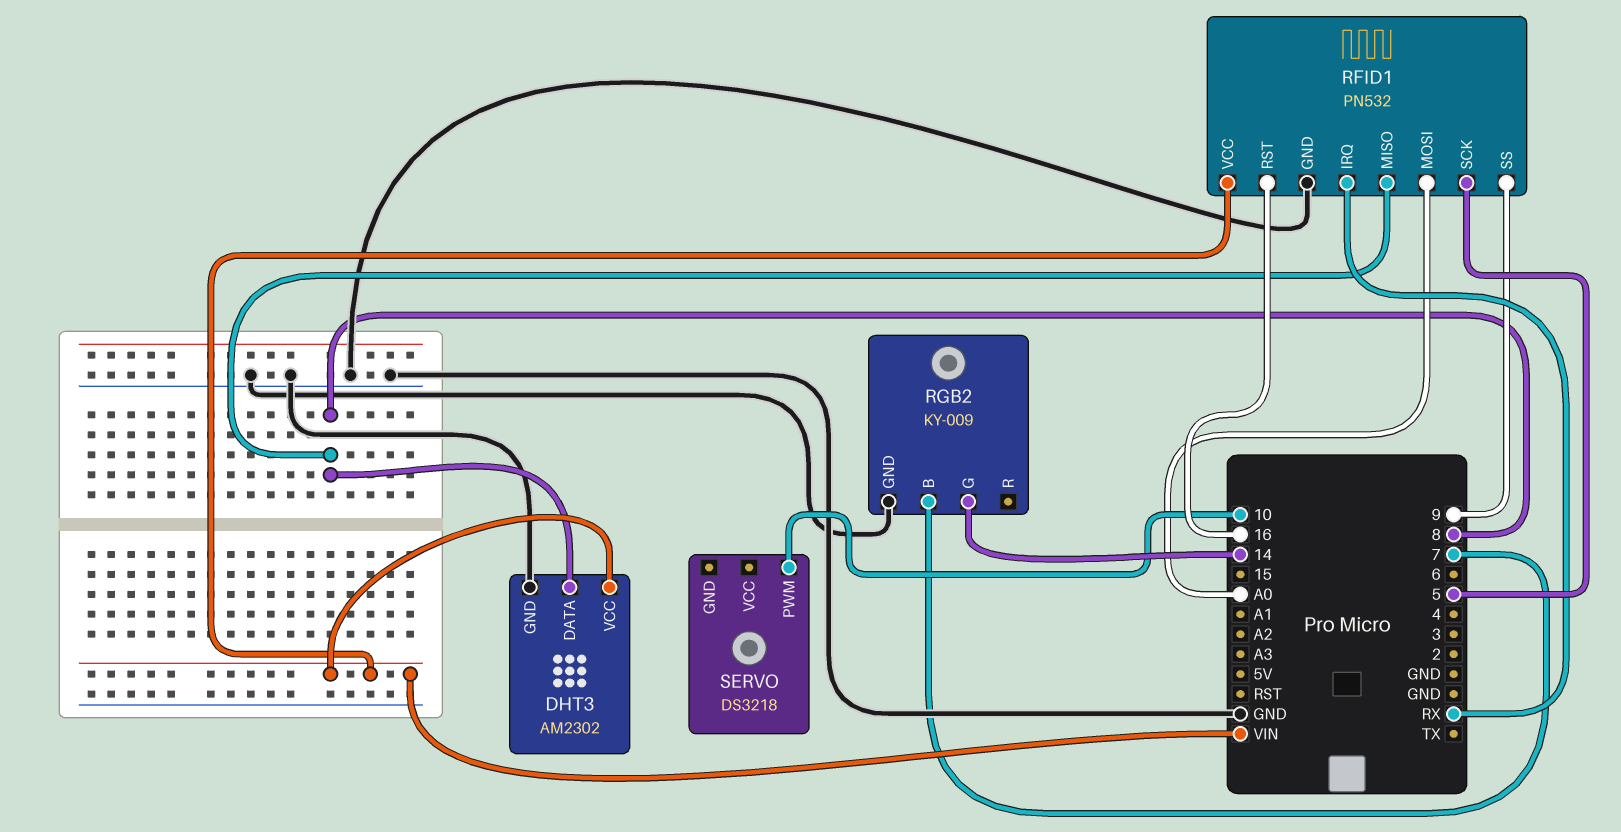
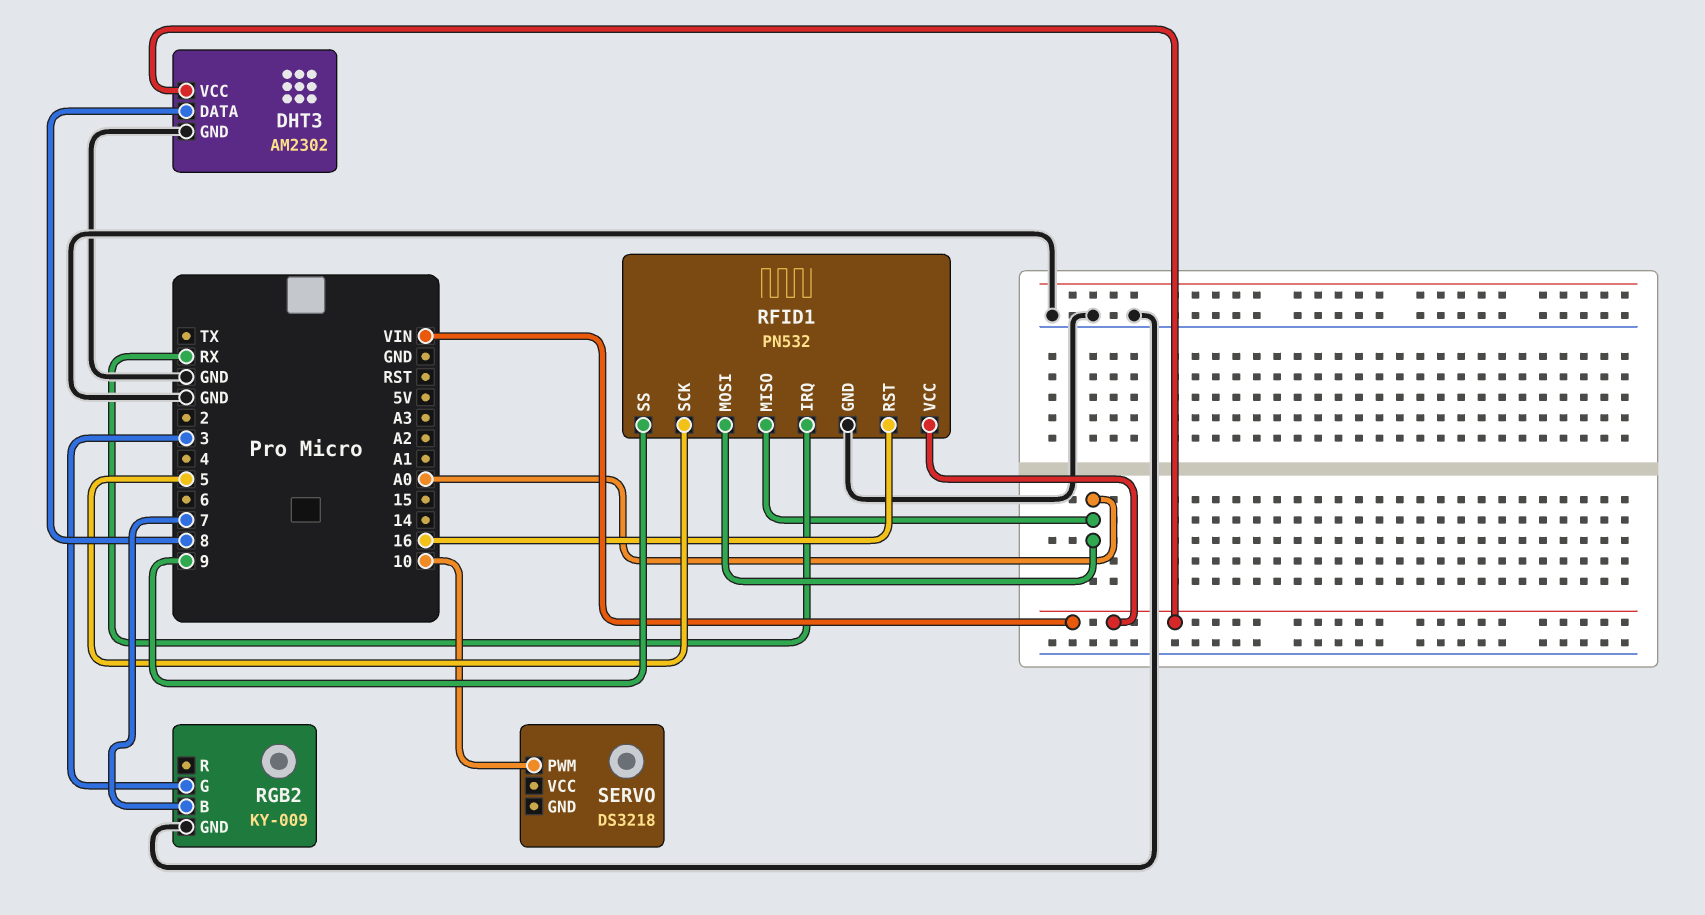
RFID1 pin MISO: 8 -> A0
RGB2 pin G: 14 -> 3

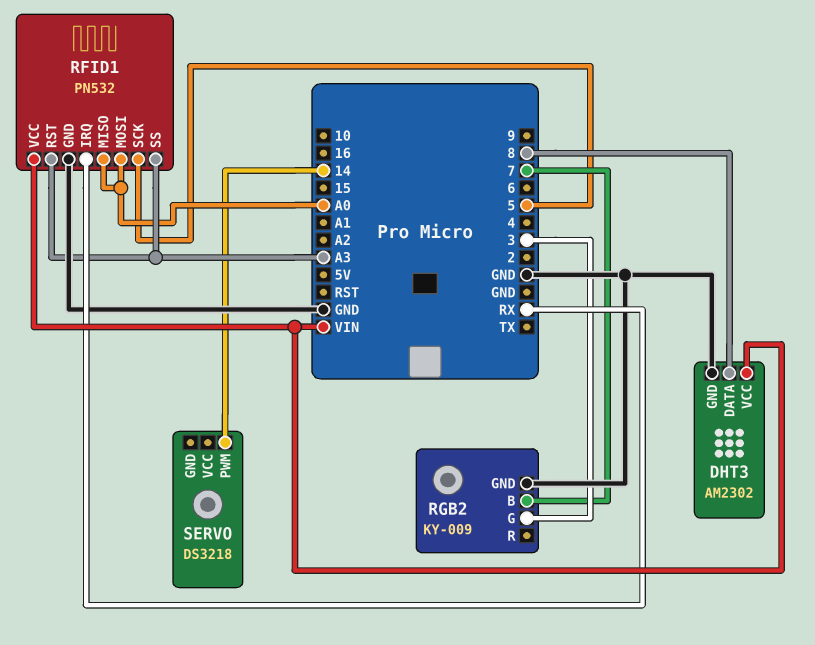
RFID1 pin RST: 16 -> A3
RFID1 pin SS: 9 -> A3
SERVO pin PWM: 10 -> 14

